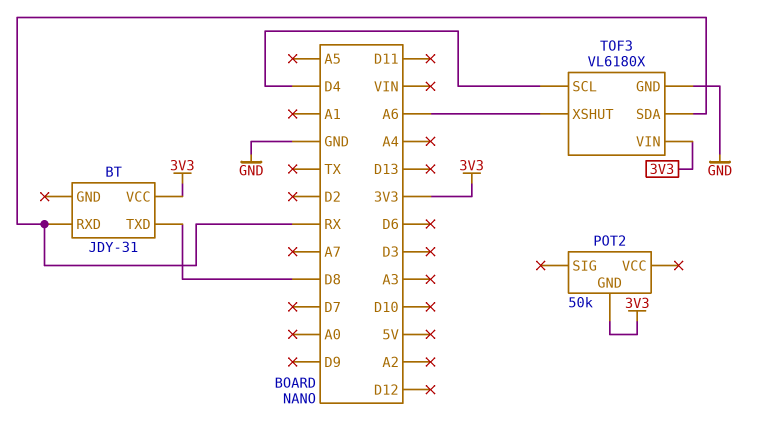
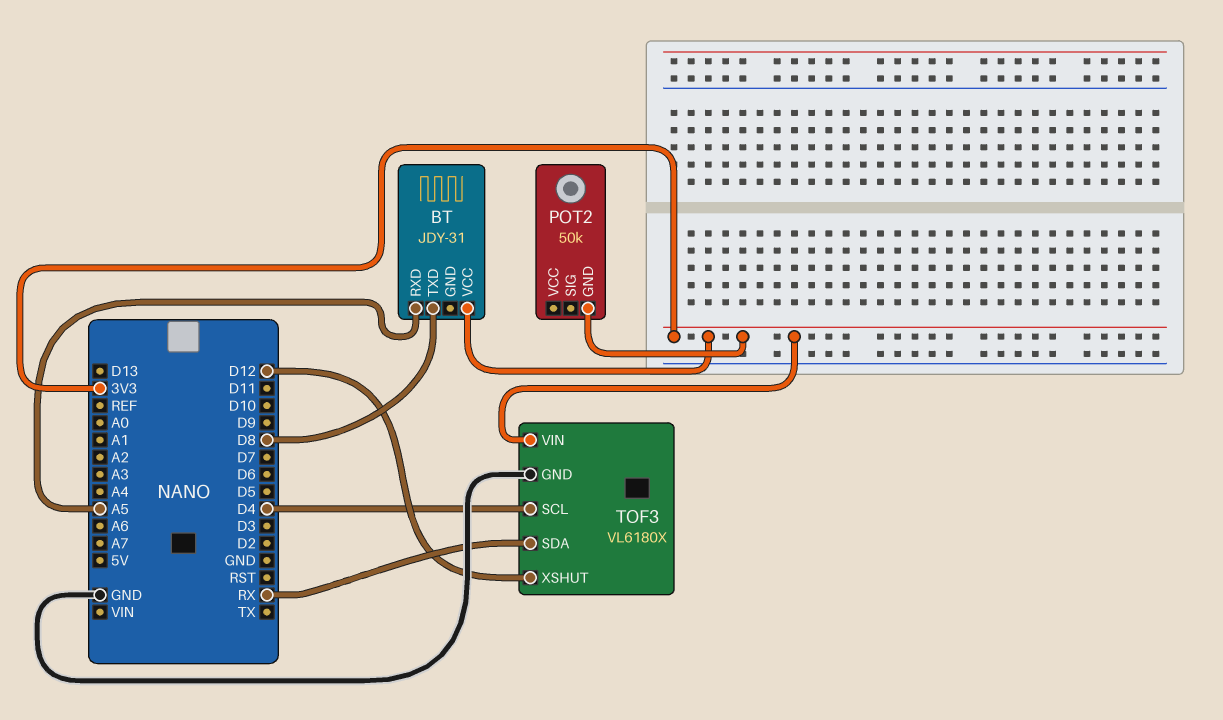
BT pin RXD: RX -> A5
TOF3 pin XSHUT: A6 -> D12

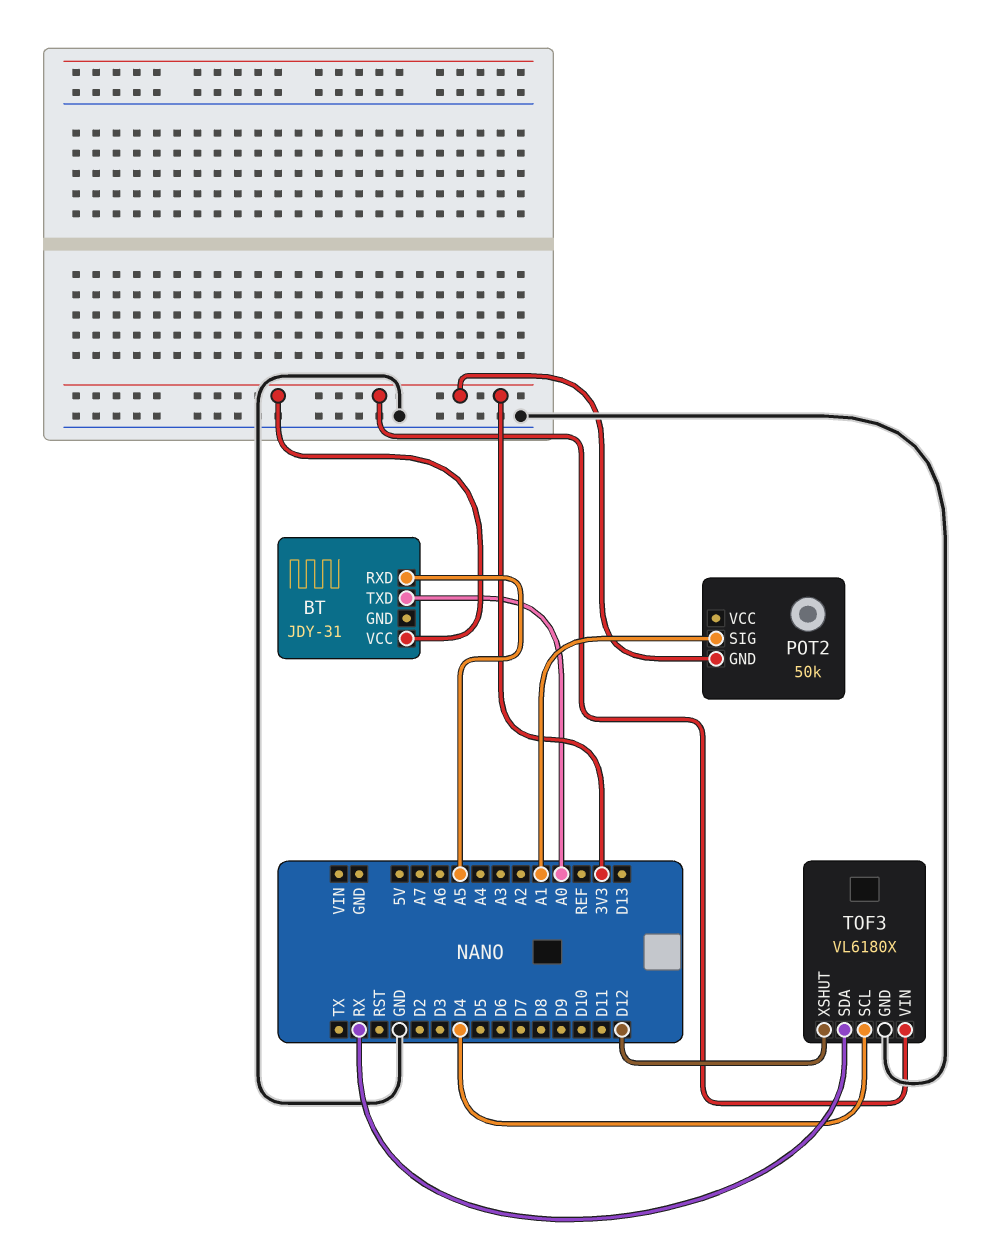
BT pin TXD: D8 -> A0
POT2 pin SIG: none -> A1

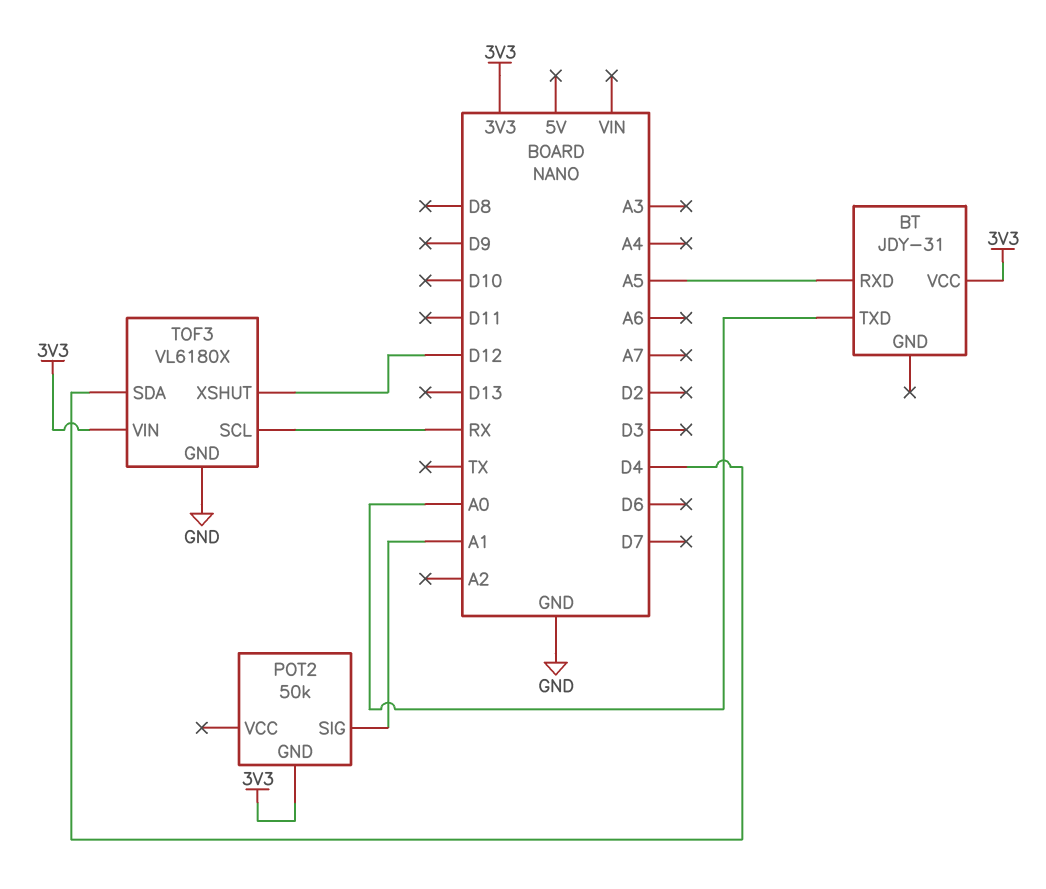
TOF3 pin SCL: D4 -> RX
TOF3 pin SDA: RX -> D4

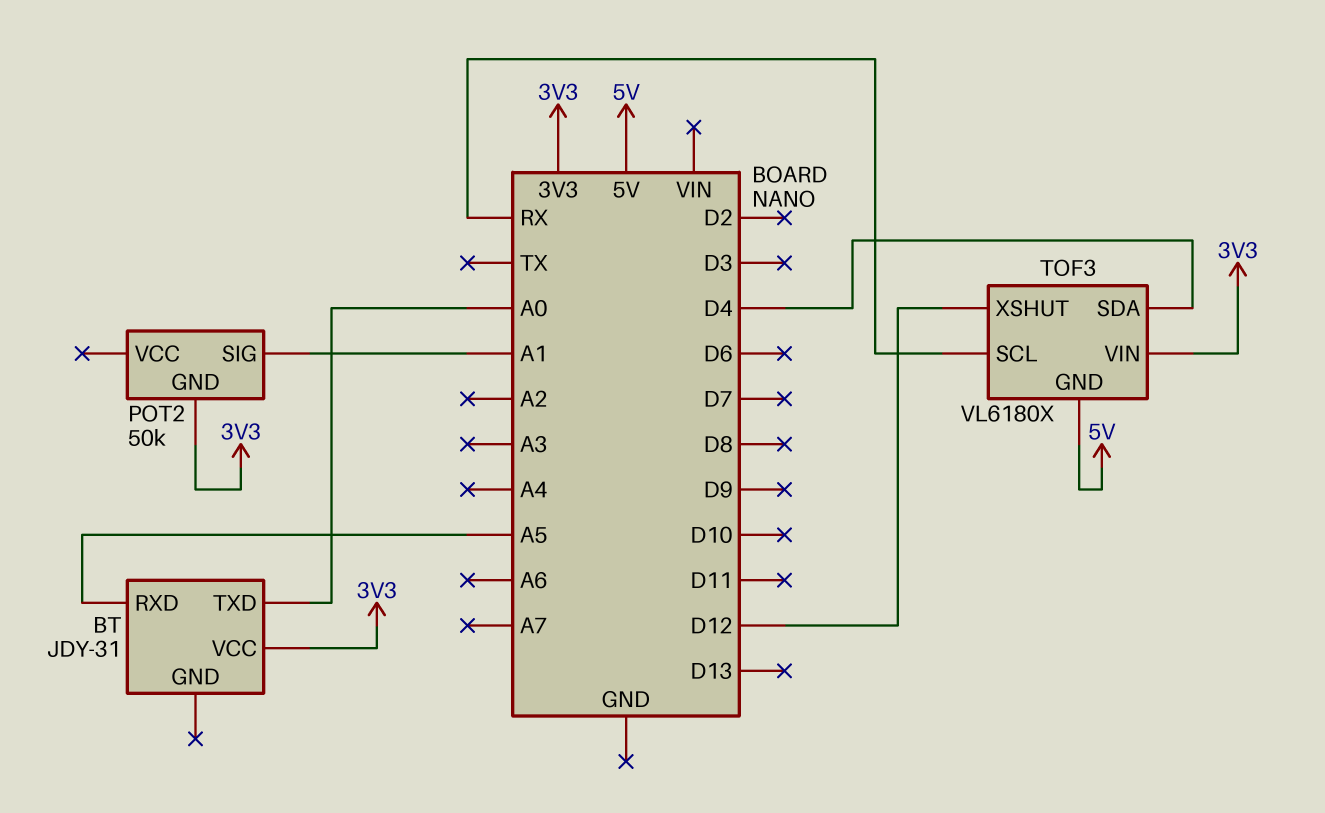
TOF3 pin GND: GND -> 5V

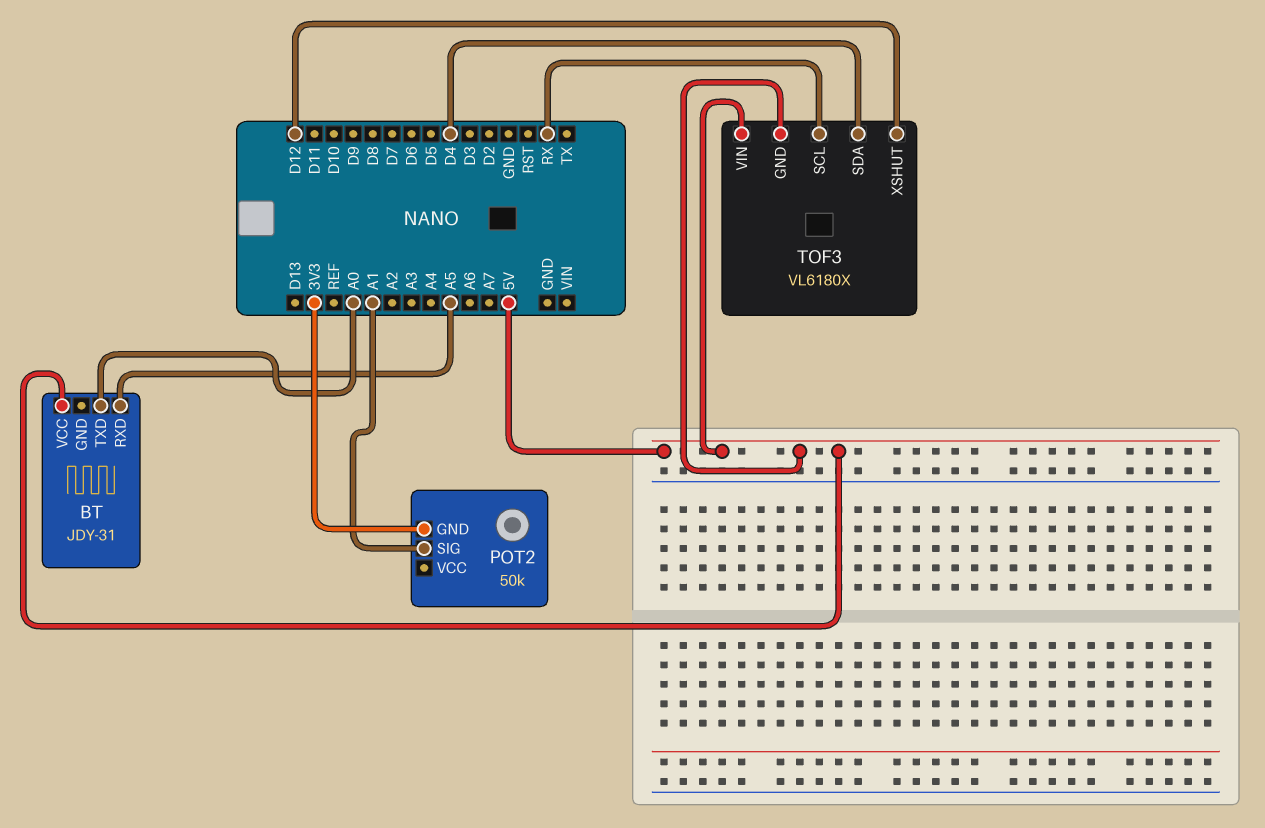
BT pin VCC: 3V3 -> 5V
TOF3 pin VIN: 3V3 -> 5V

